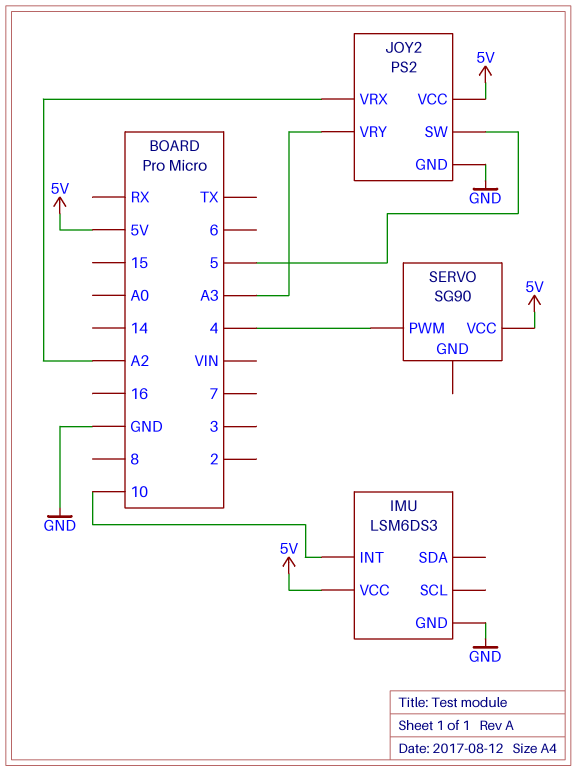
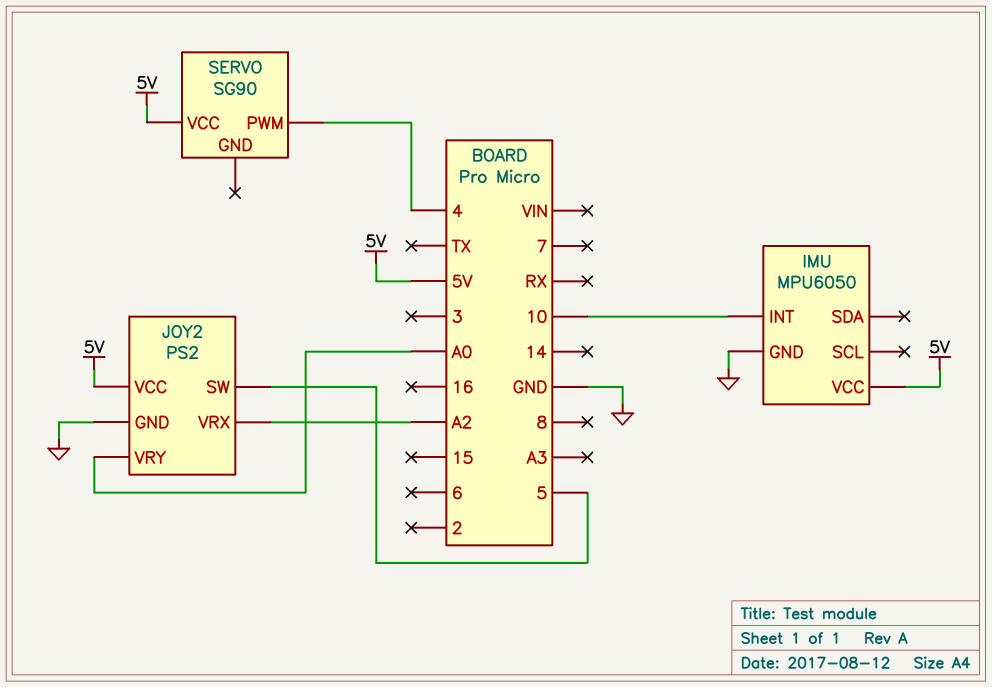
IMU: LSM6DS3 -> MPU6050
JOY2 pin VRY: A3 -> A0

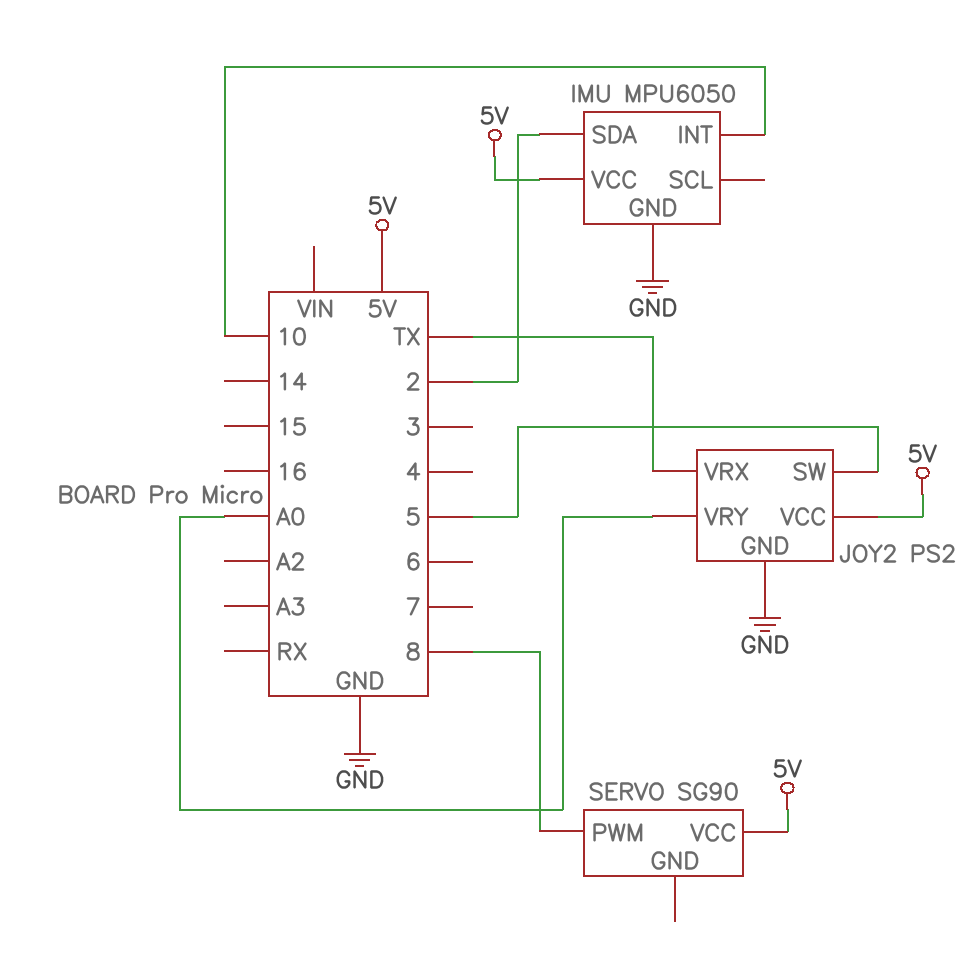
IMU pin SDA: none -> 2
JOY2 pin VRX: A2 -> TX
SERVO pin PWM: 4 -> 8

